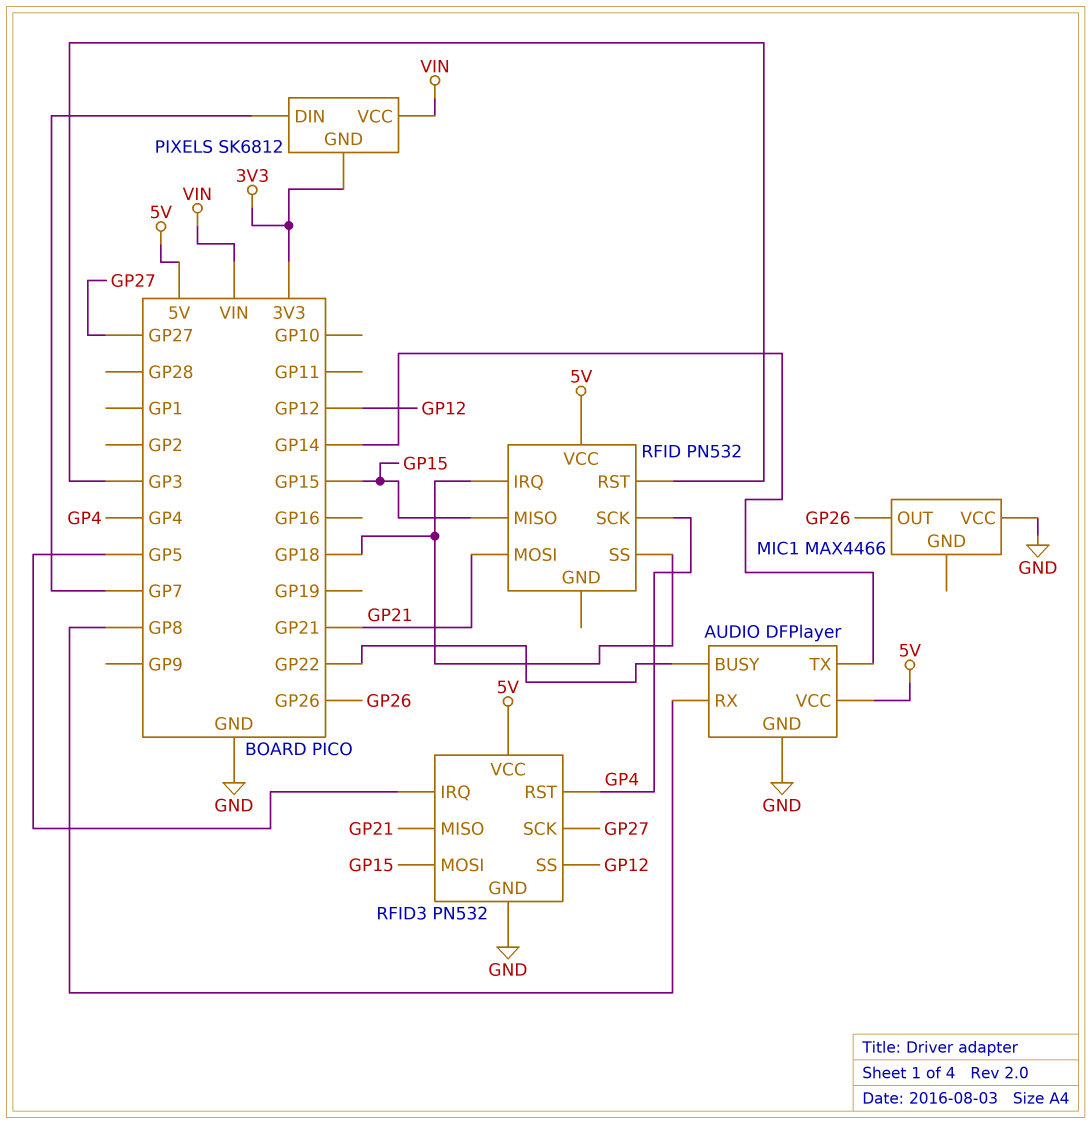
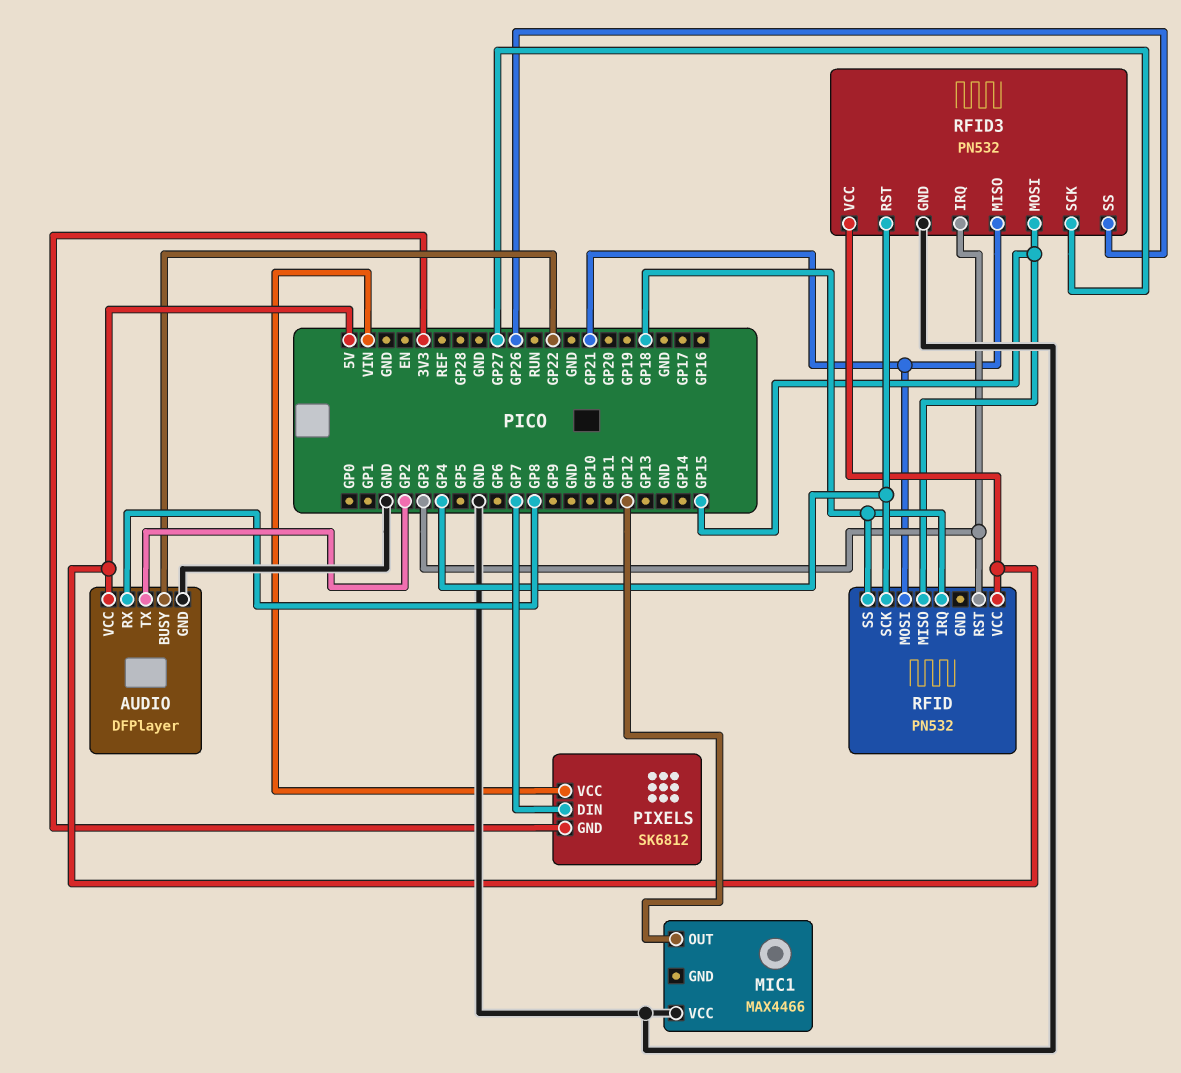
AUDIO pin TX: GP14 -> GP2
MIC1 pin OUT: GP26 -> GP12
RFID3 pin IRQ: GP5 -> GP3
RFID3 pin SS: GP12 -> GP26

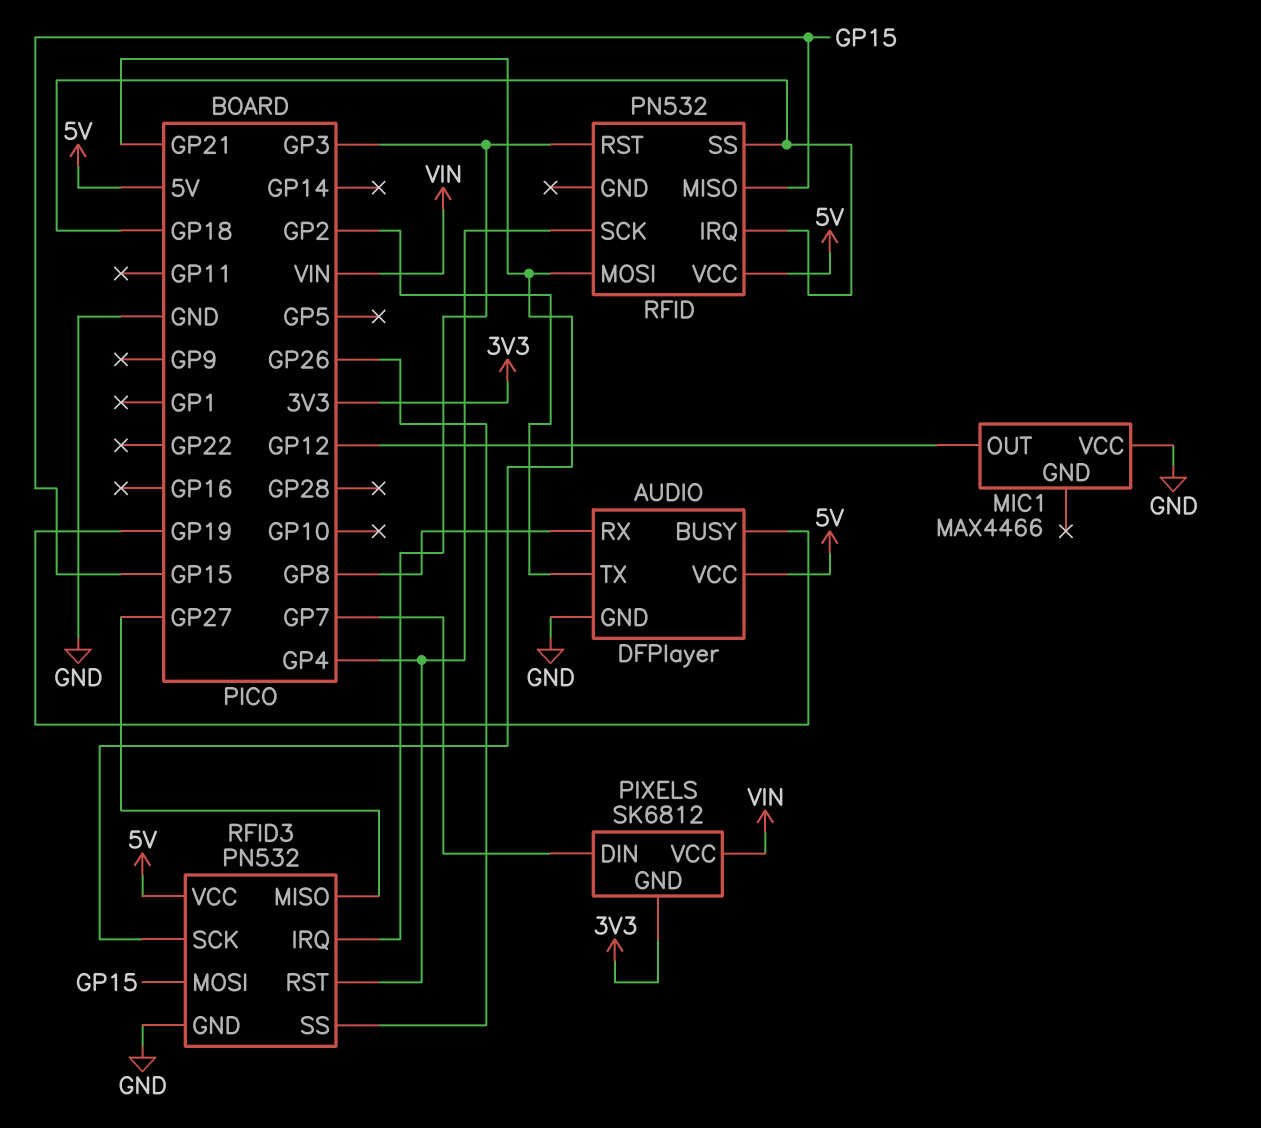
AUDIO pin BUSY: GP22 -> GP19
RFID3 pin MISO: GP21 -> GP27
RFID3 pin SCK: GP27 -> GP21

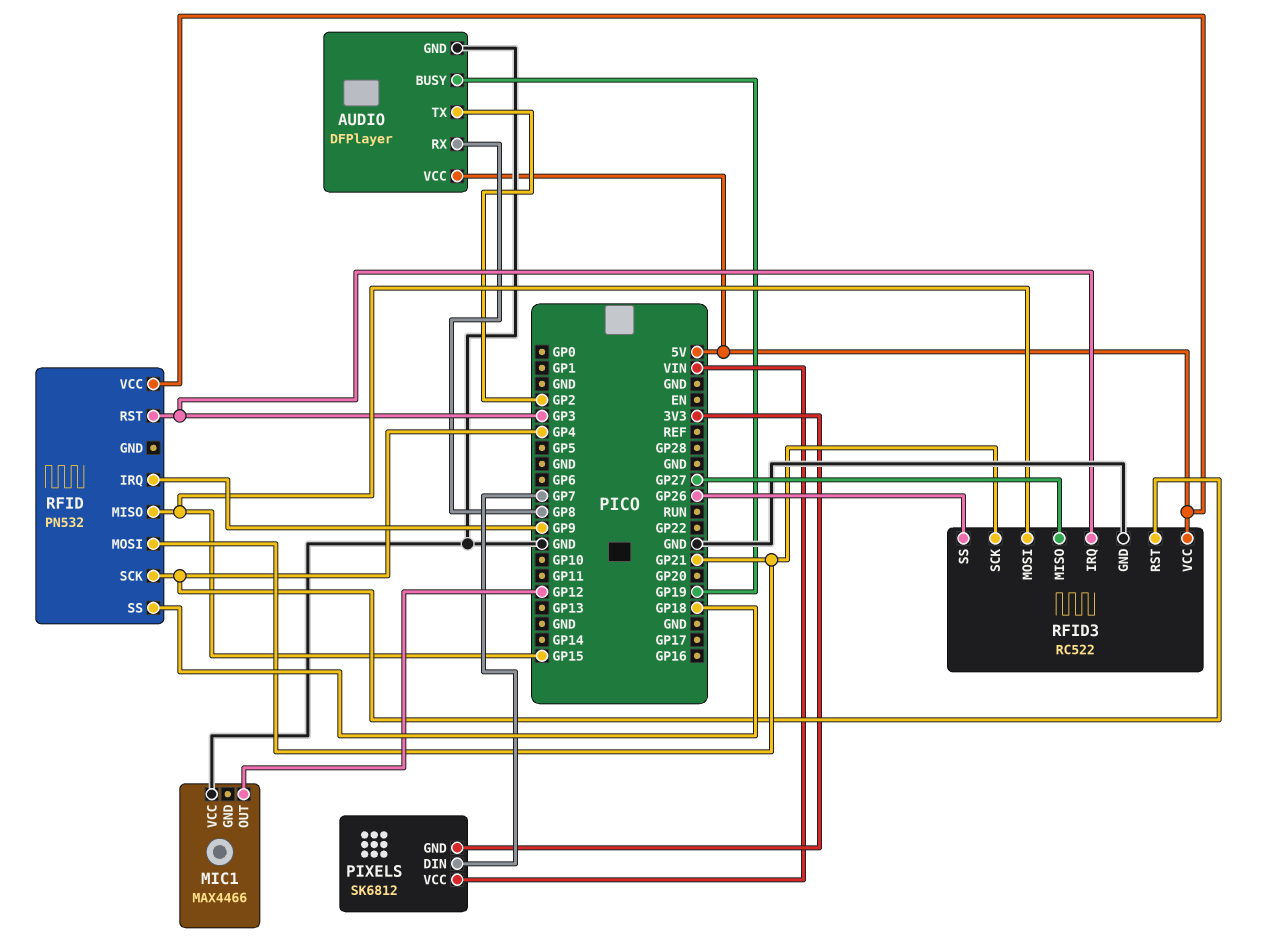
RFID pin IRQ: GP18 -> GP9
RFID3: PN532 -> RC522

